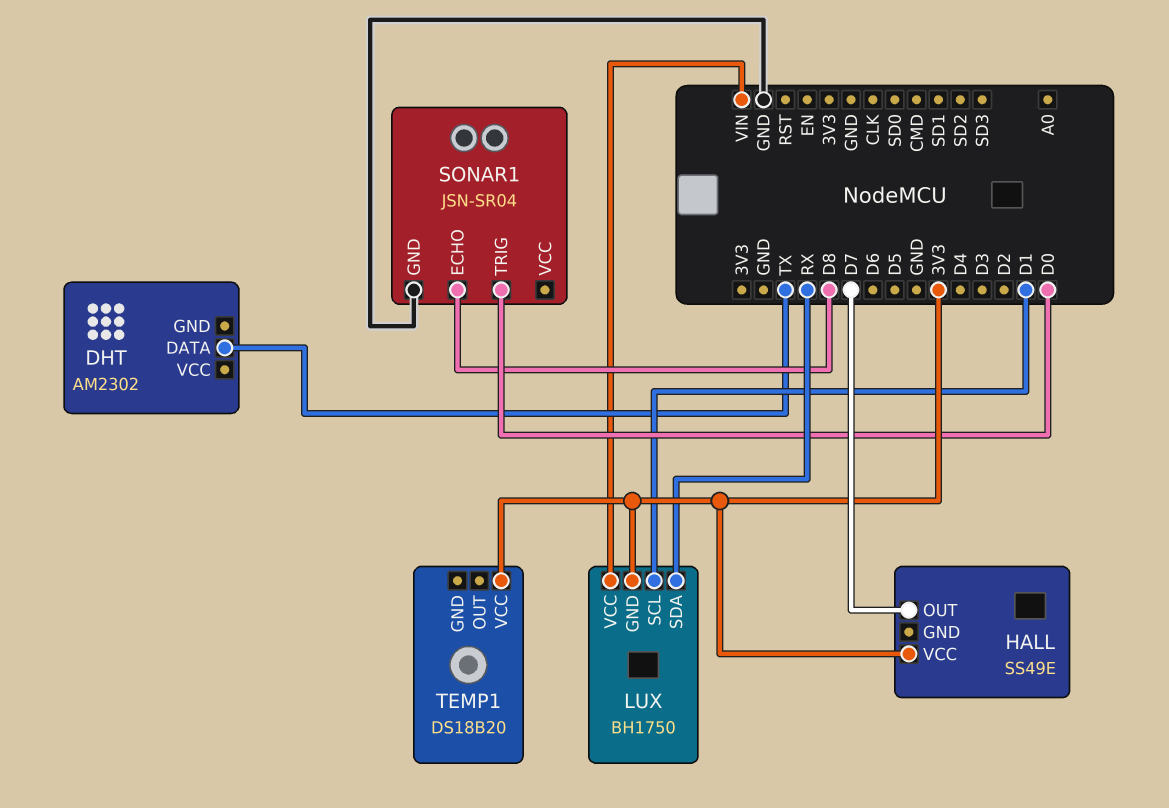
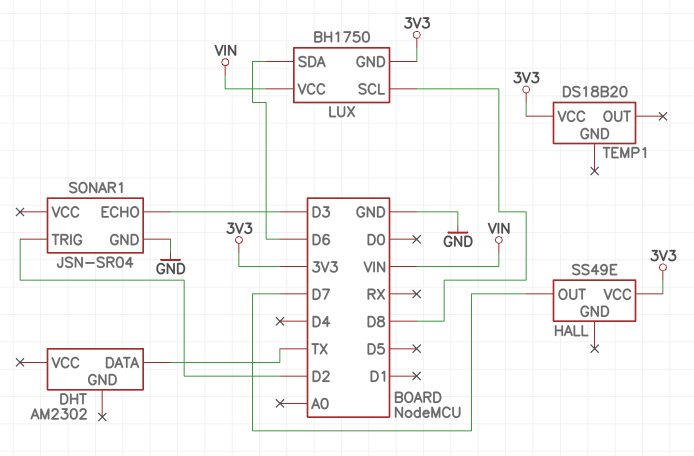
LUX pin SCL: D1 -> D8
LUX pin SDA: RX -> D6
SONAR1 pin ECHO: D8 -> D3
SONAR1 pin TRIG: D0 -> D2

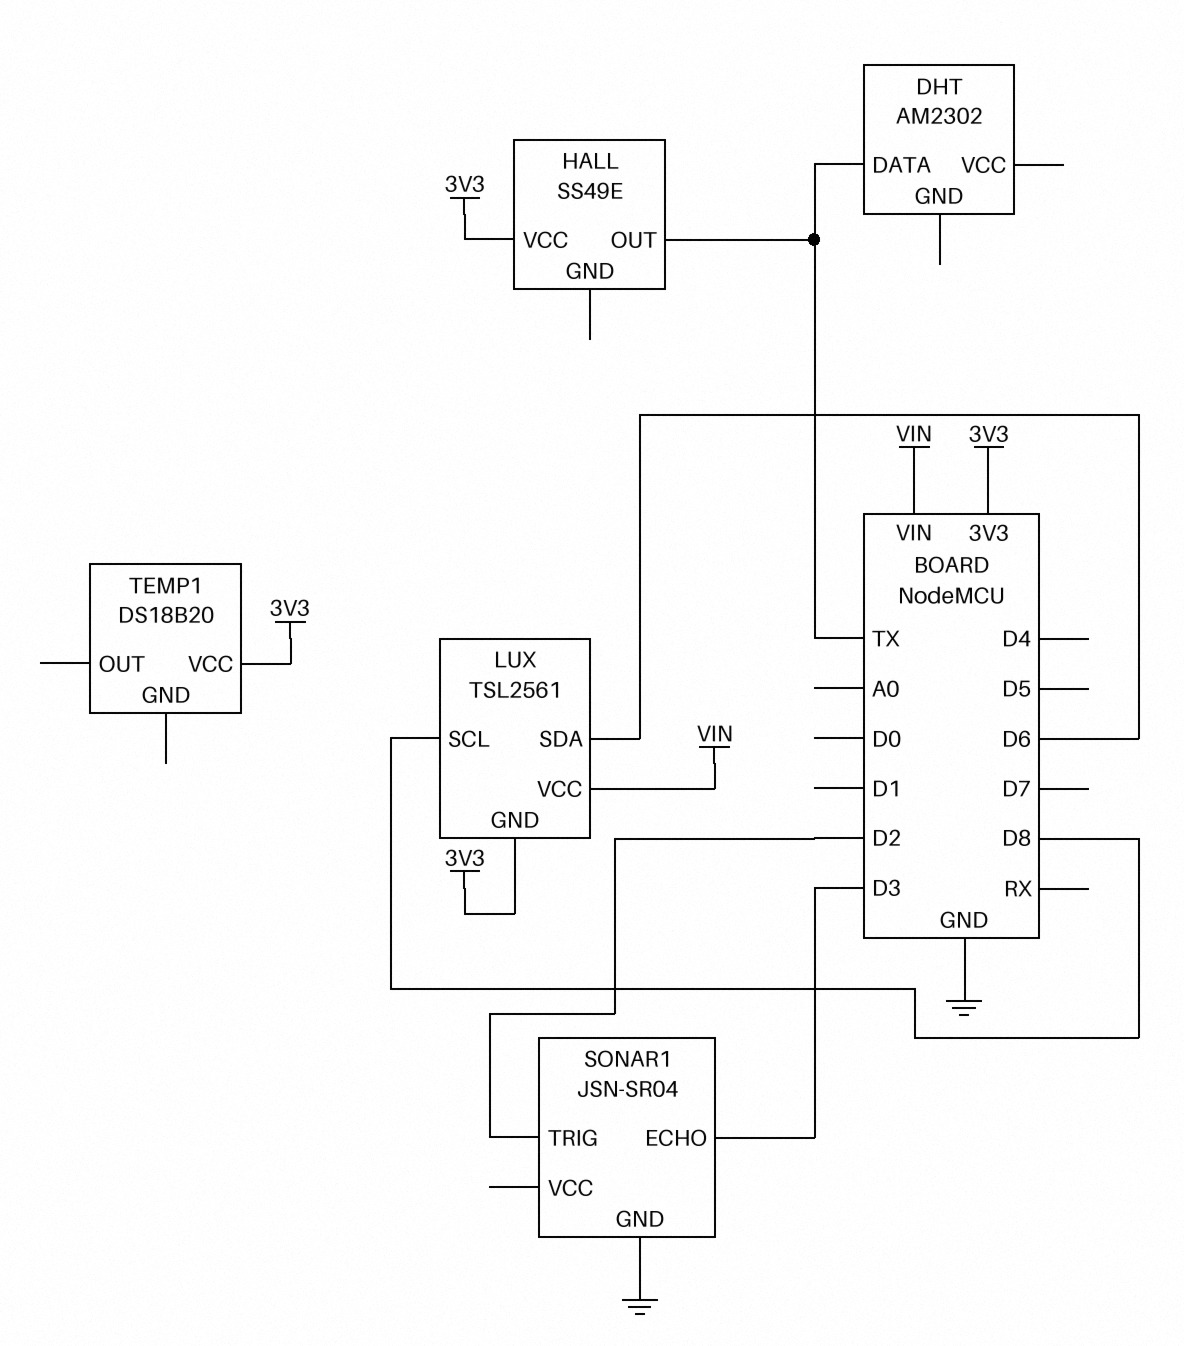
HALL pin OUT: D7 -> TX
LUX: BH1750 -> TSL2561

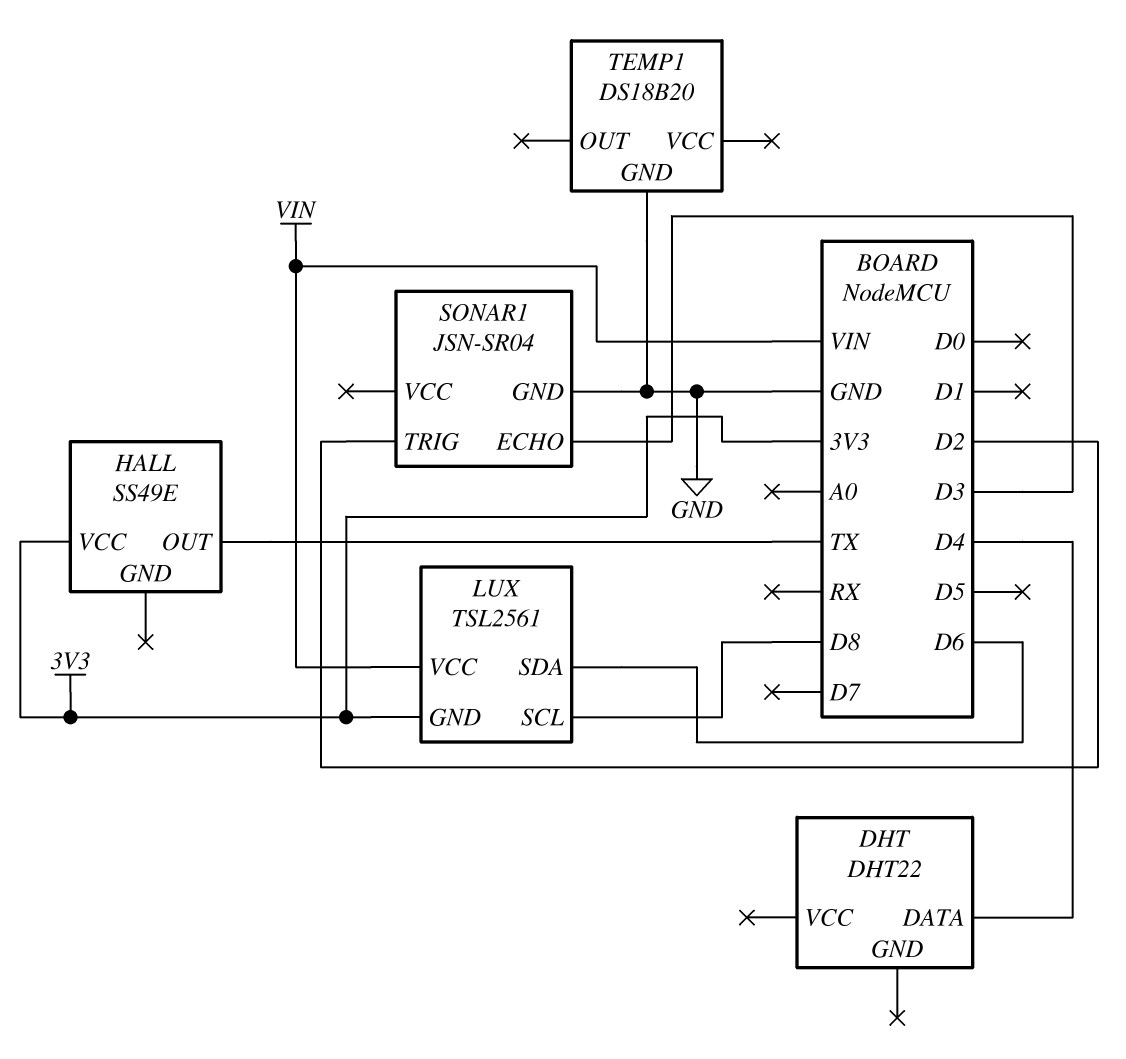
DHT: AM2302 -> DHT22
DHT pin DATA: TX -> D4
TEMP1 pin GND: none -> GND
TEMP1 pin VCC: 3V3 -> none

